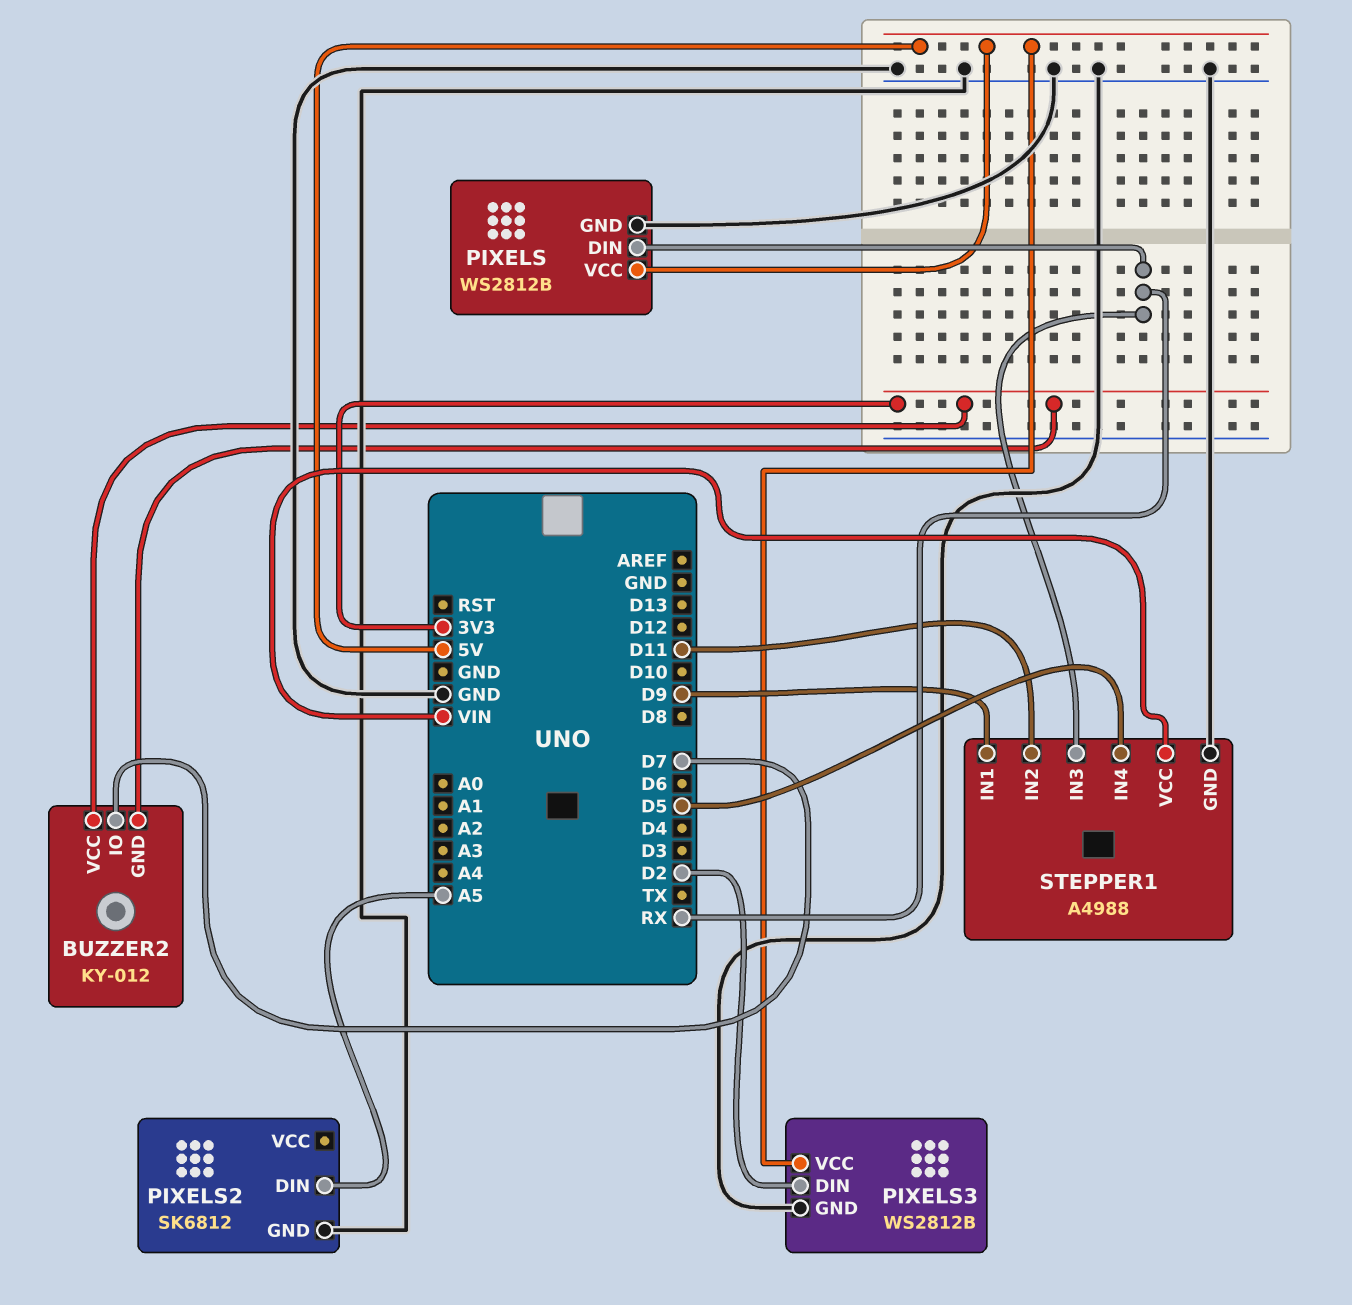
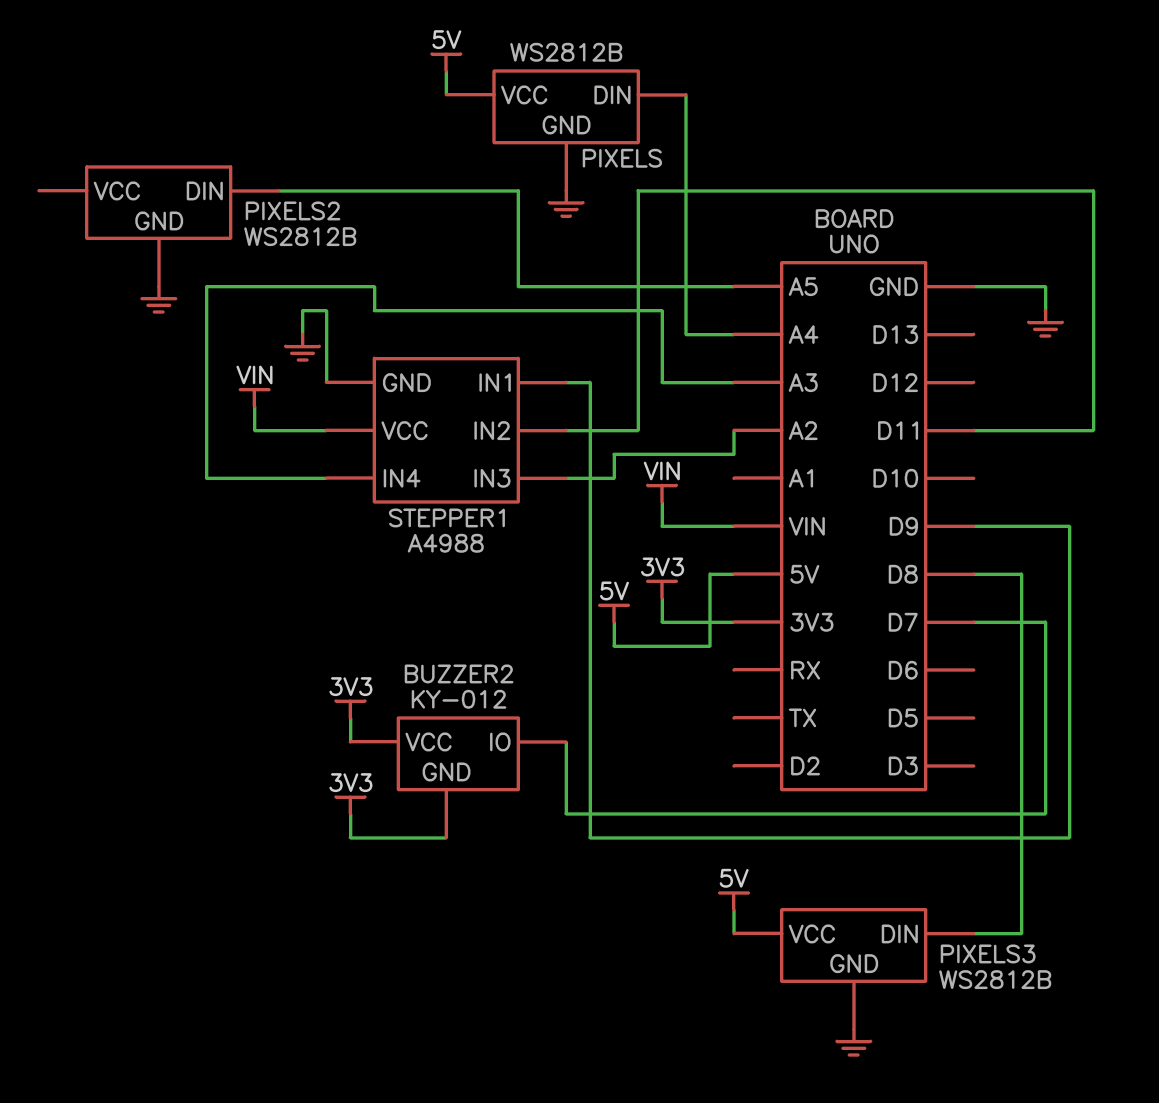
PIXELS pin DIN: RX -> A4
PIXELS2: SK6812 -> WS2812B
PIXELS3 pin DIN: D2 -> D8
STEPPER1 pin IN3: RX -> A2
STEPPER1 pin IN4: D5 -> A3

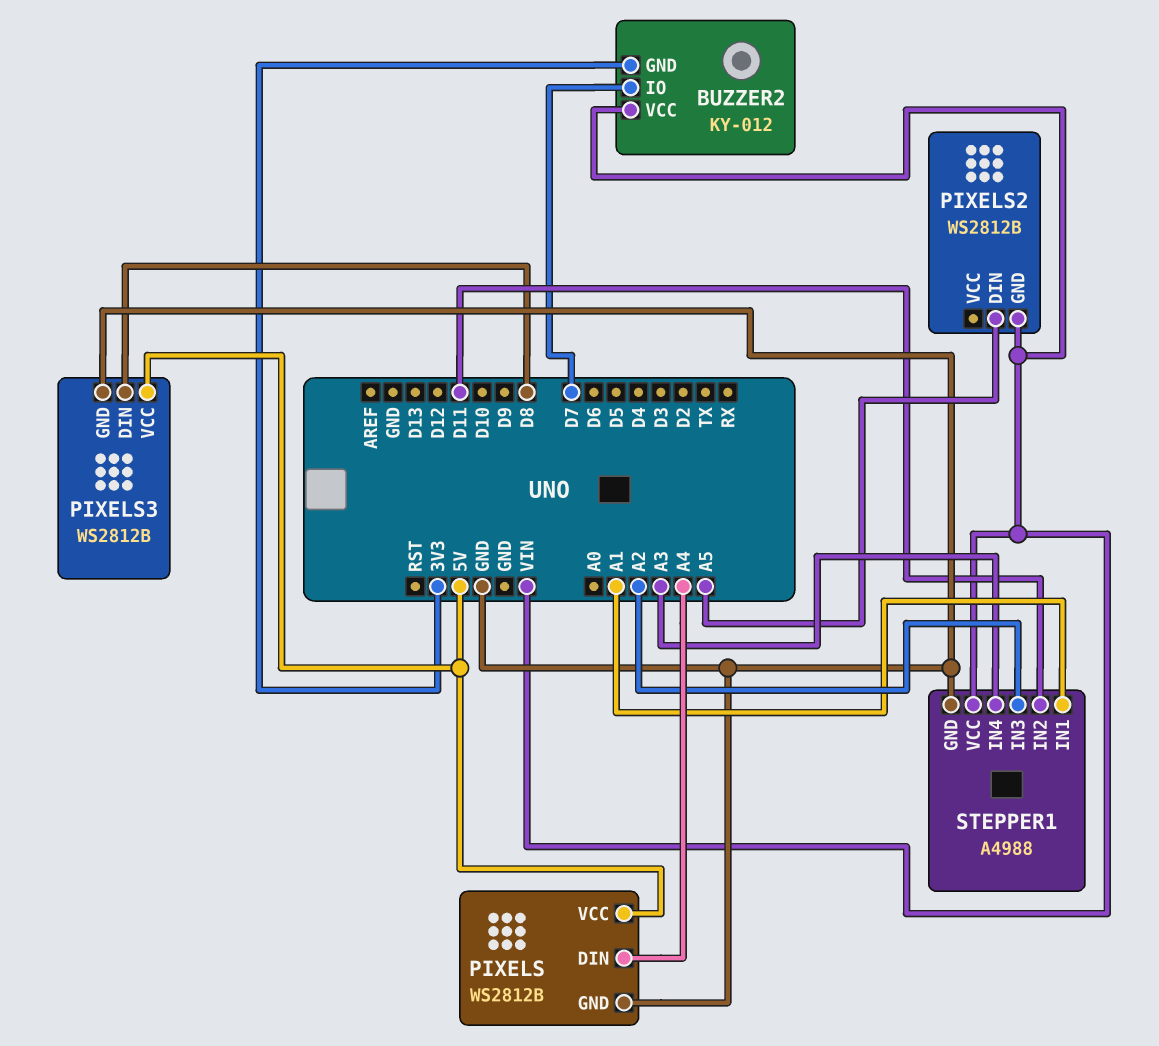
BUZZER2 pin VCC: 3V3 -> VIN
PIXELS2 pin GND: GND -> VIN
STEPPER1 pin IN1: D9 -> A1

